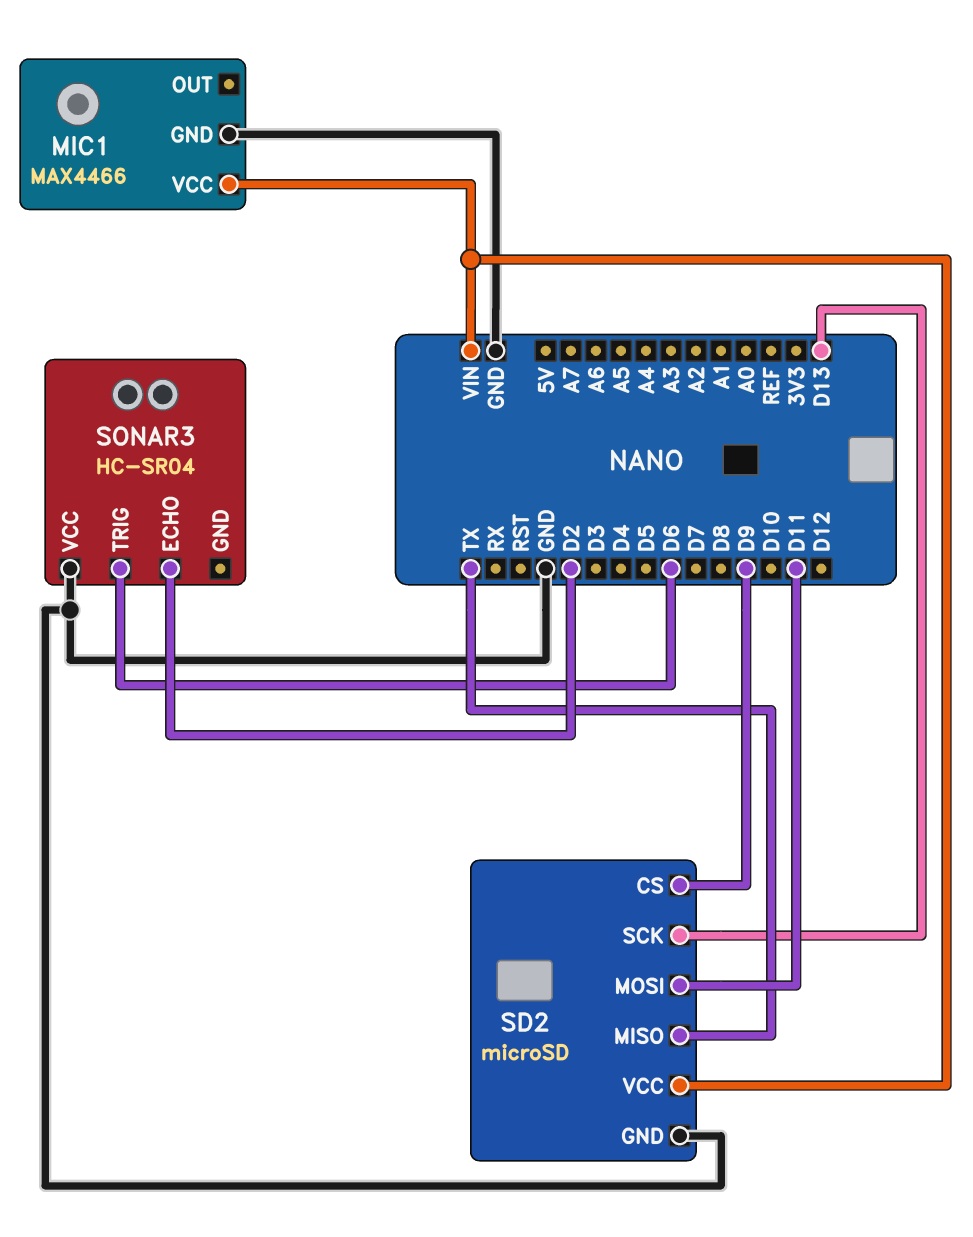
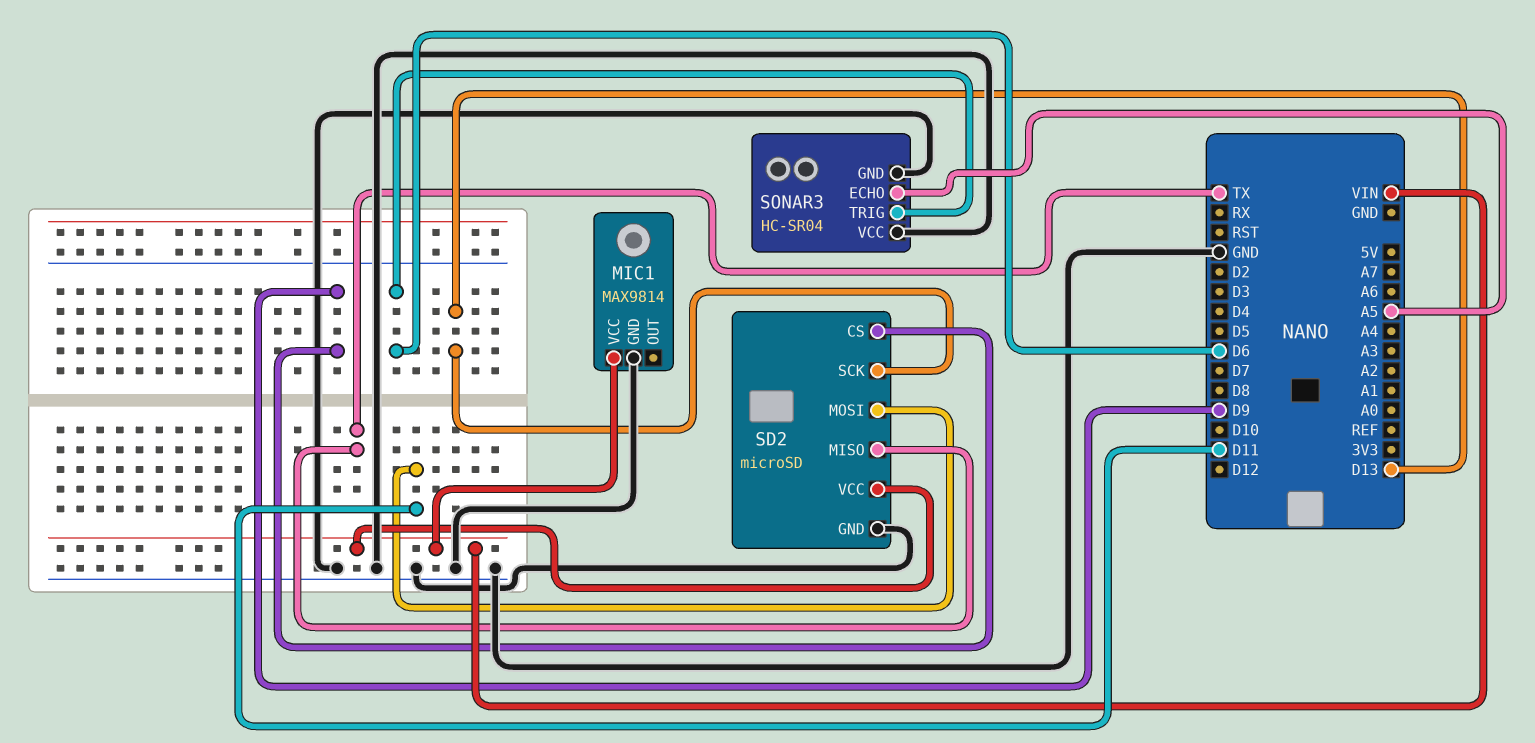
MIC1: MAX4466 -> MAX9814
SONAR3 pin ECHO: D2 -> A5
SONAR3 pin GND: none -> GND

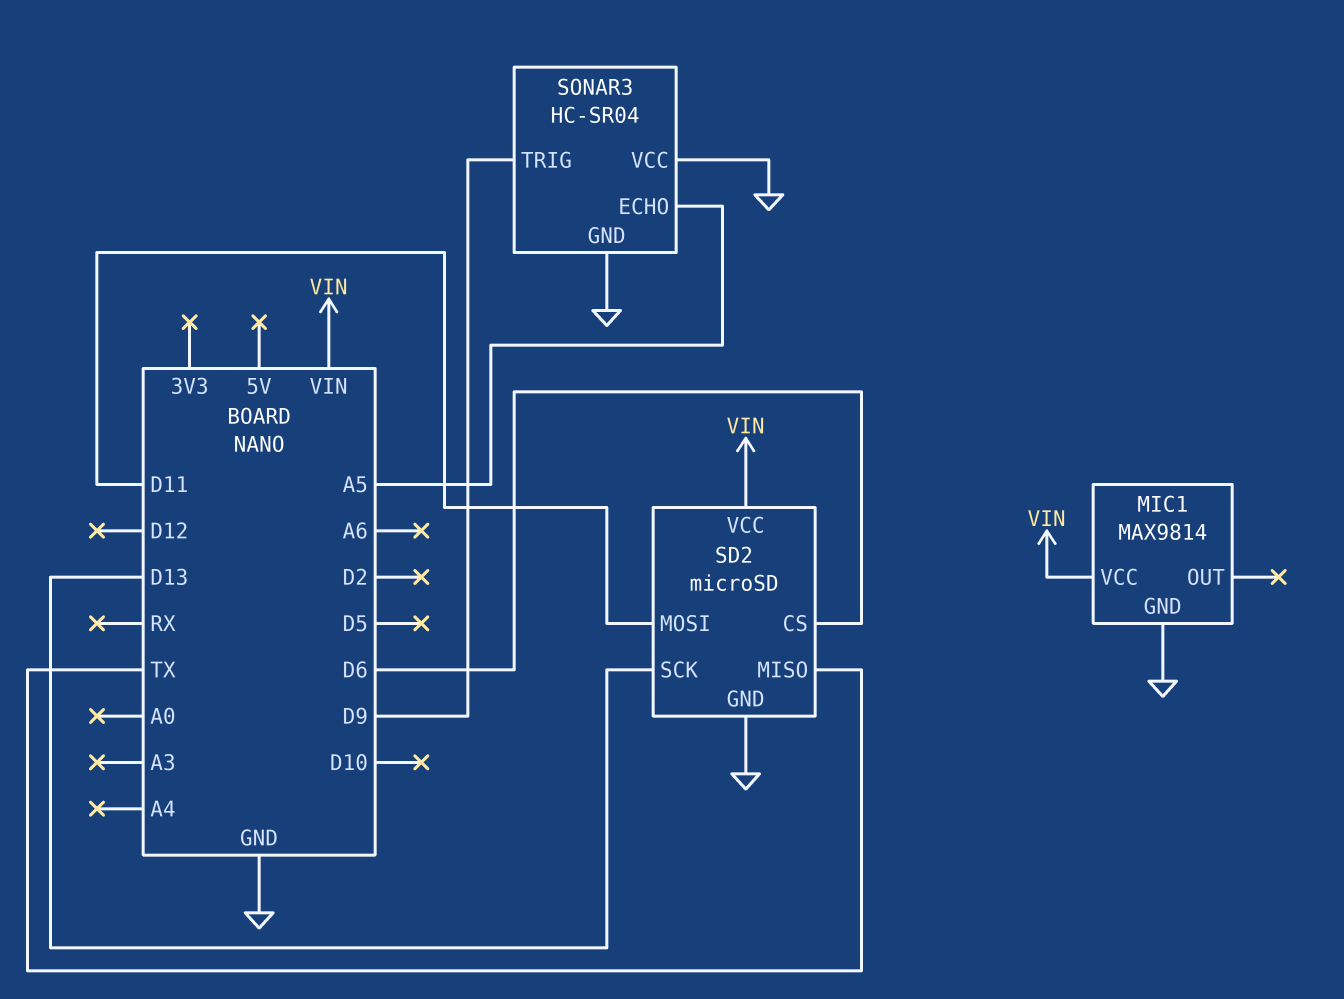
SD2 pin CS: D9 -> D6
SONAR3 pin TRIG: D6 -> D9

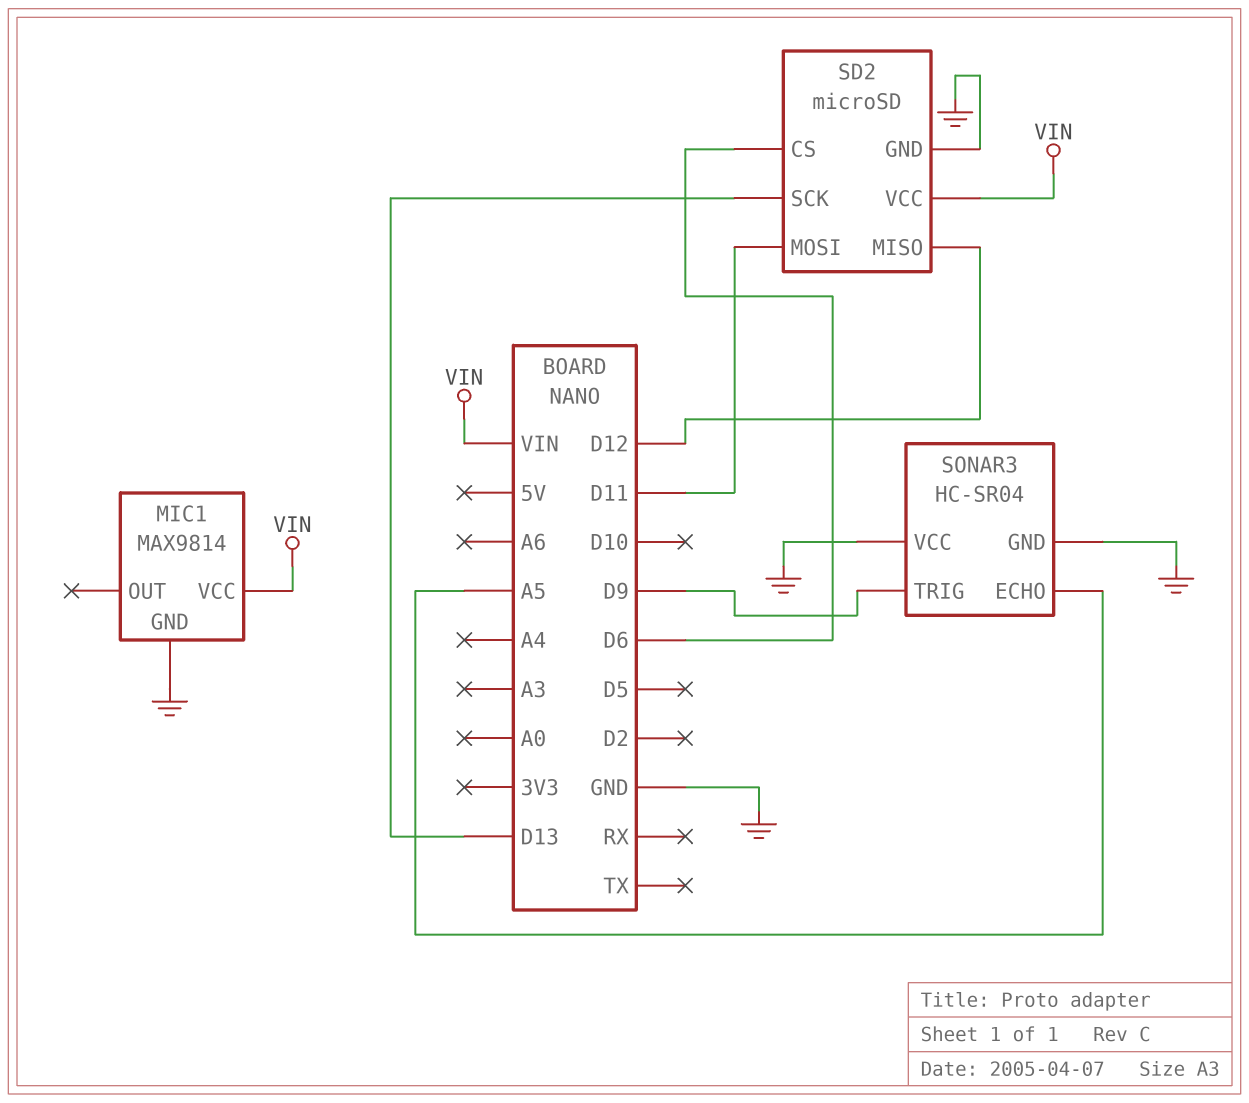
SD2 pin MISO: TX -> D12

